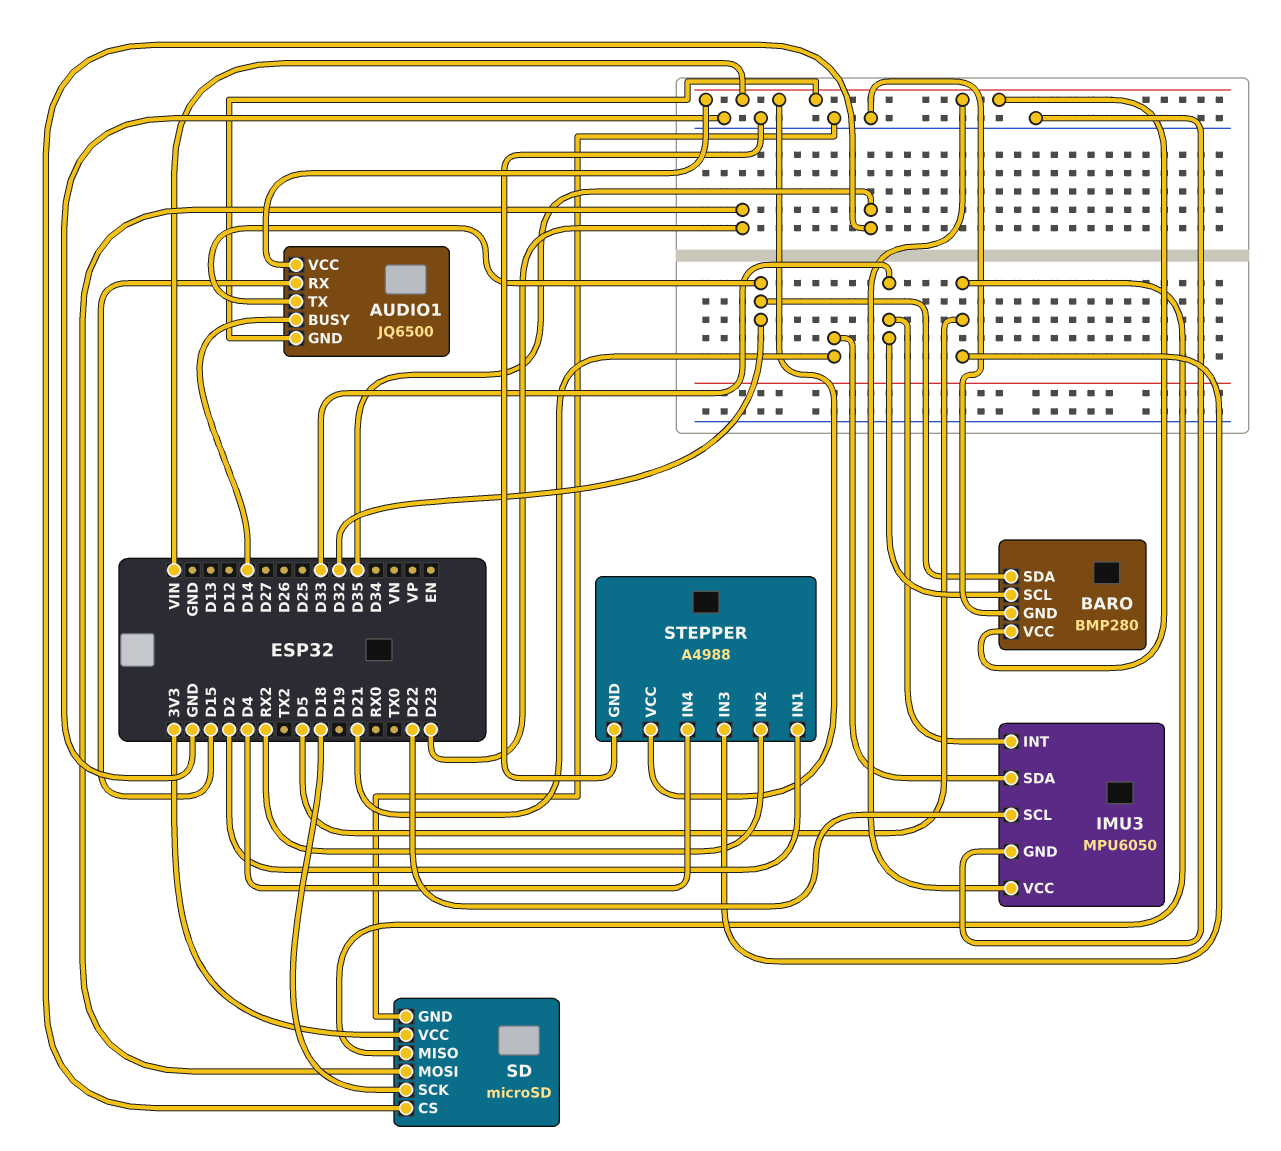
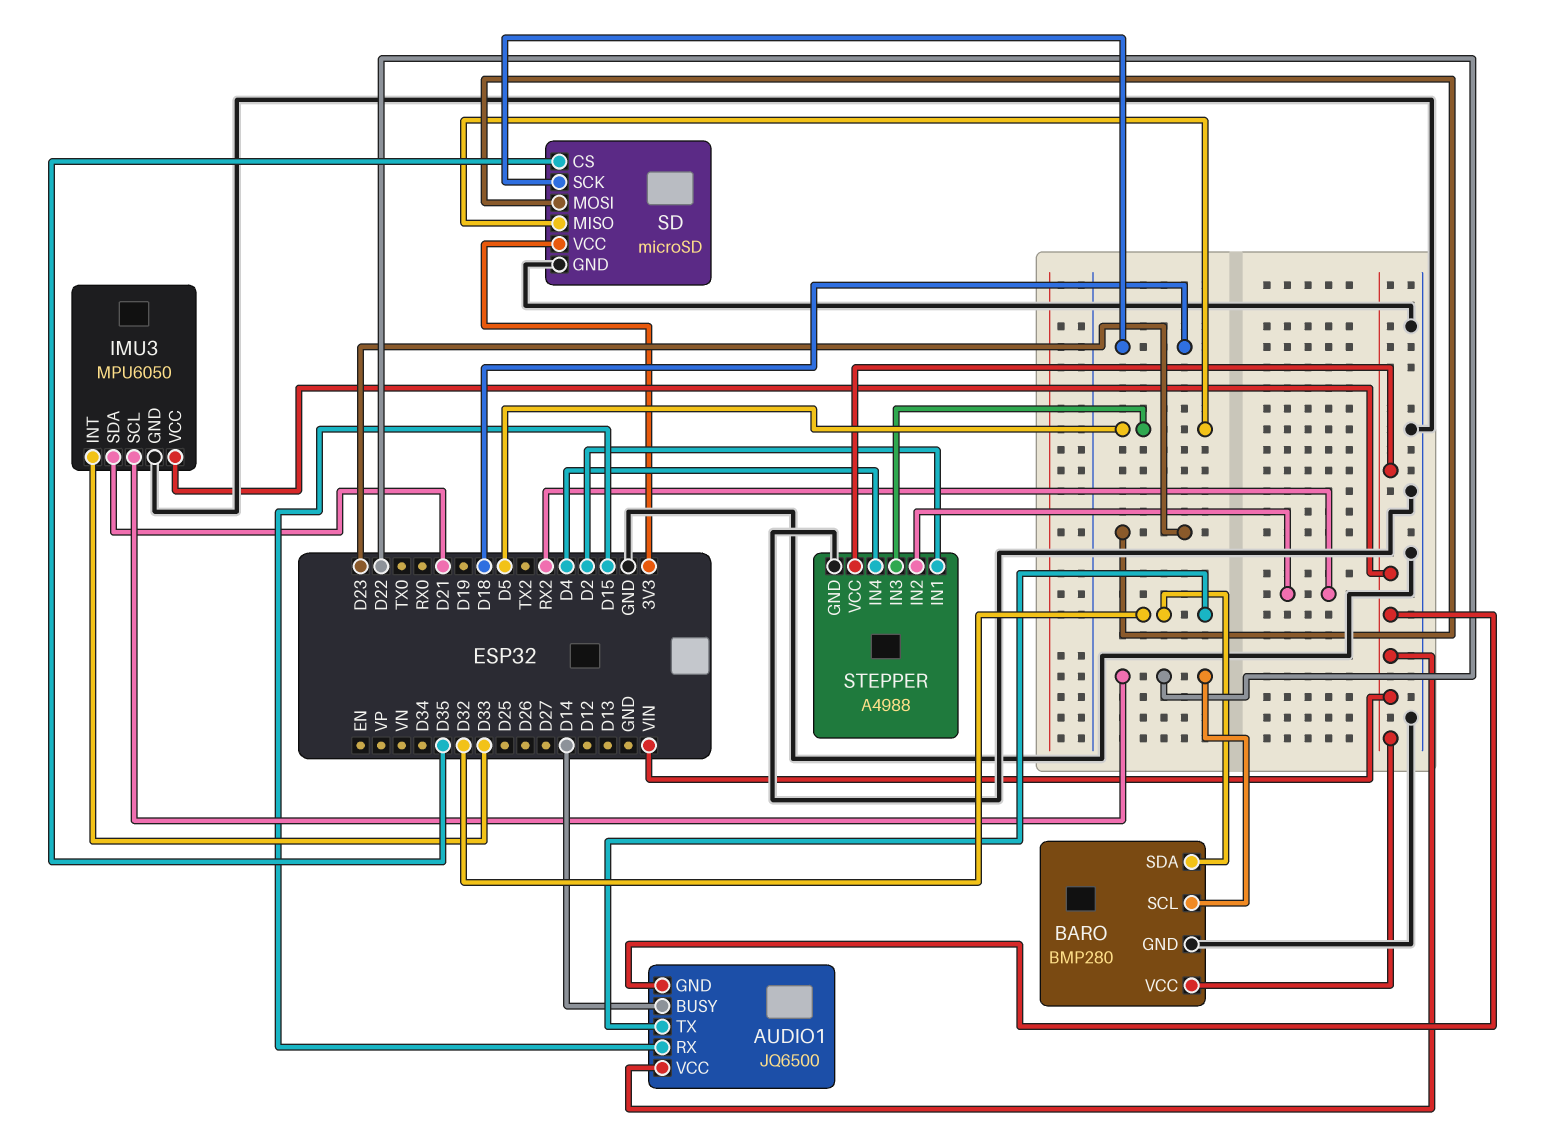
BARO pin SCL: D33 -> D22

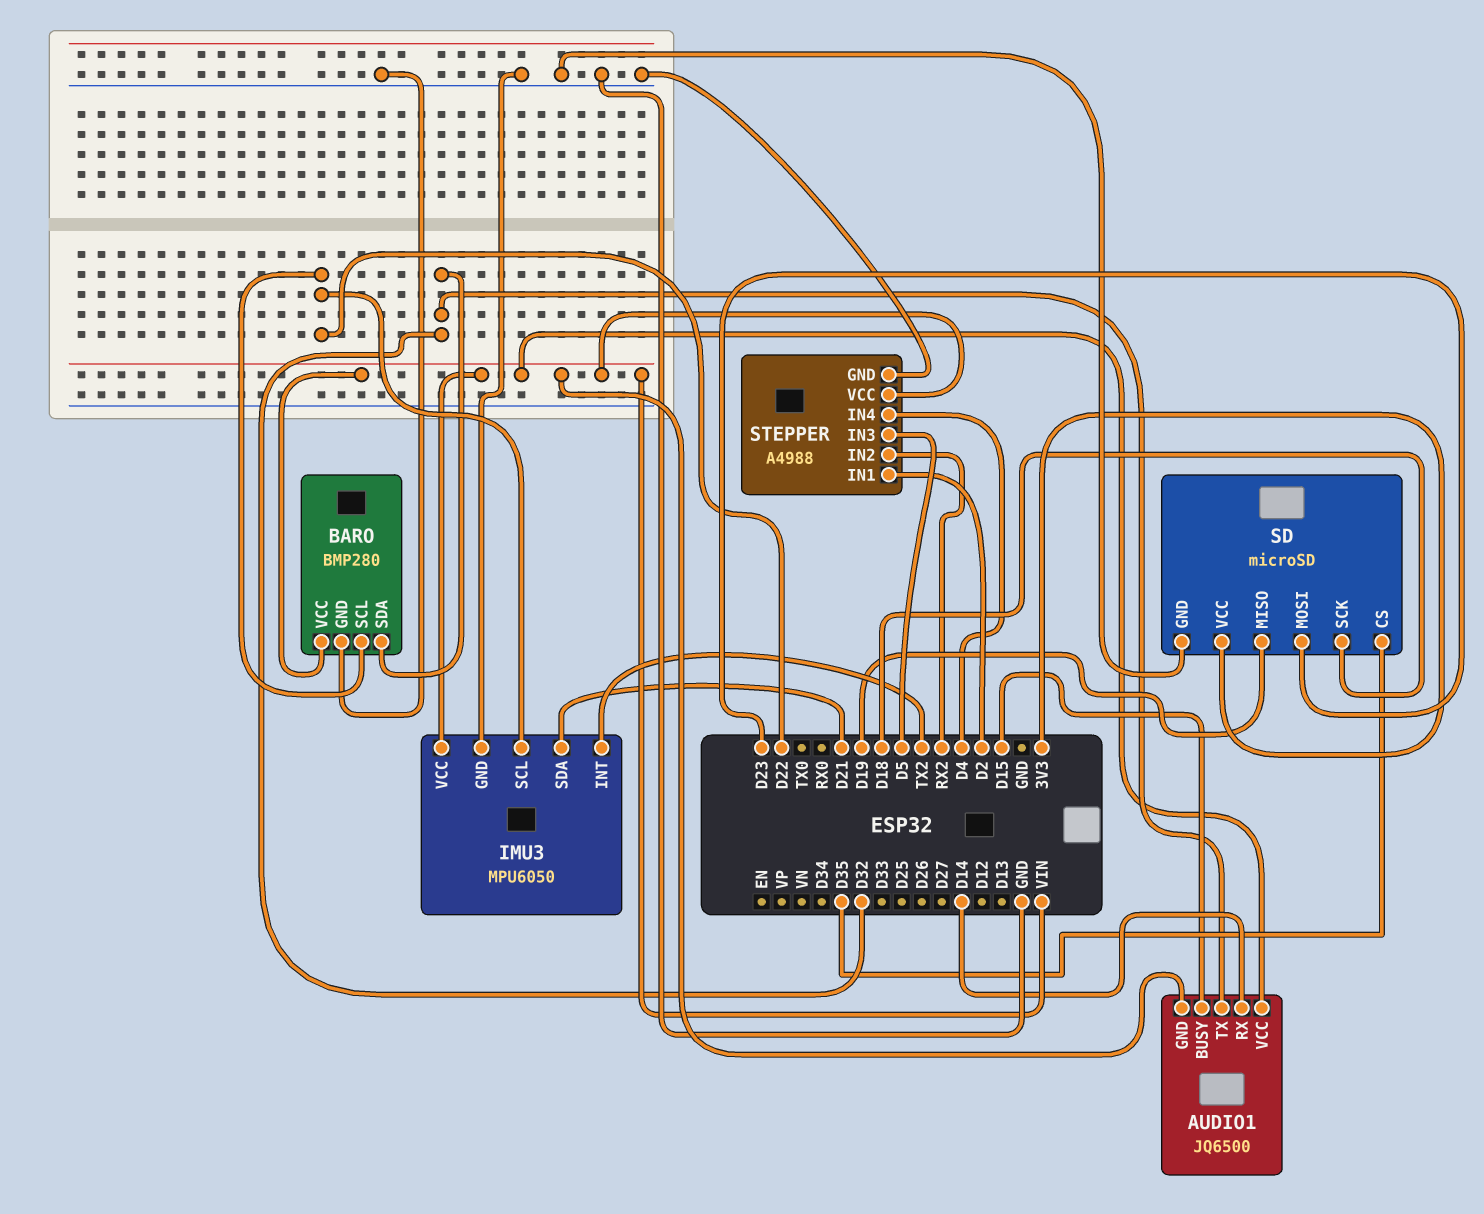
AUDIO1 pin BUSY: D14 -> D15
AUDIO1 pin RX: D15 -> D14
IMU3 pin INT: D33 -> TX2
SD pin MISO: D5 -> D19

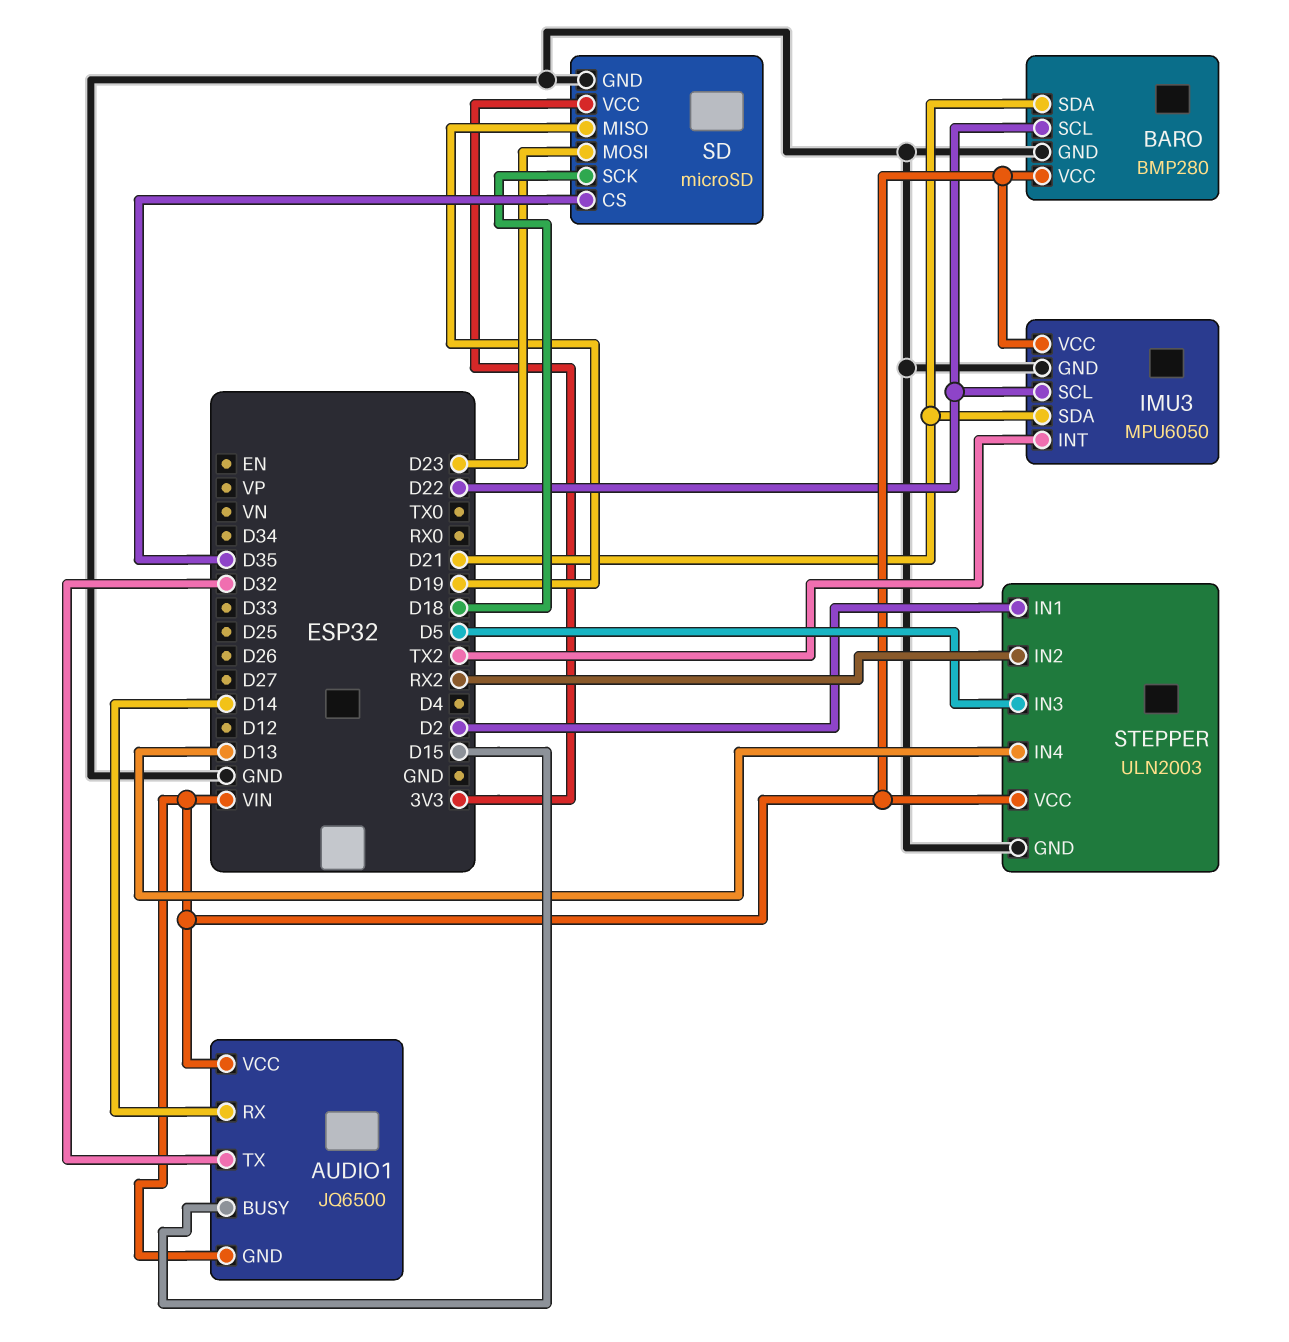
BARO pin SDA: D32 -> D21
STEPPER: A4988 -> ULN2003
STEPPER pin IN4: D4 -> D13

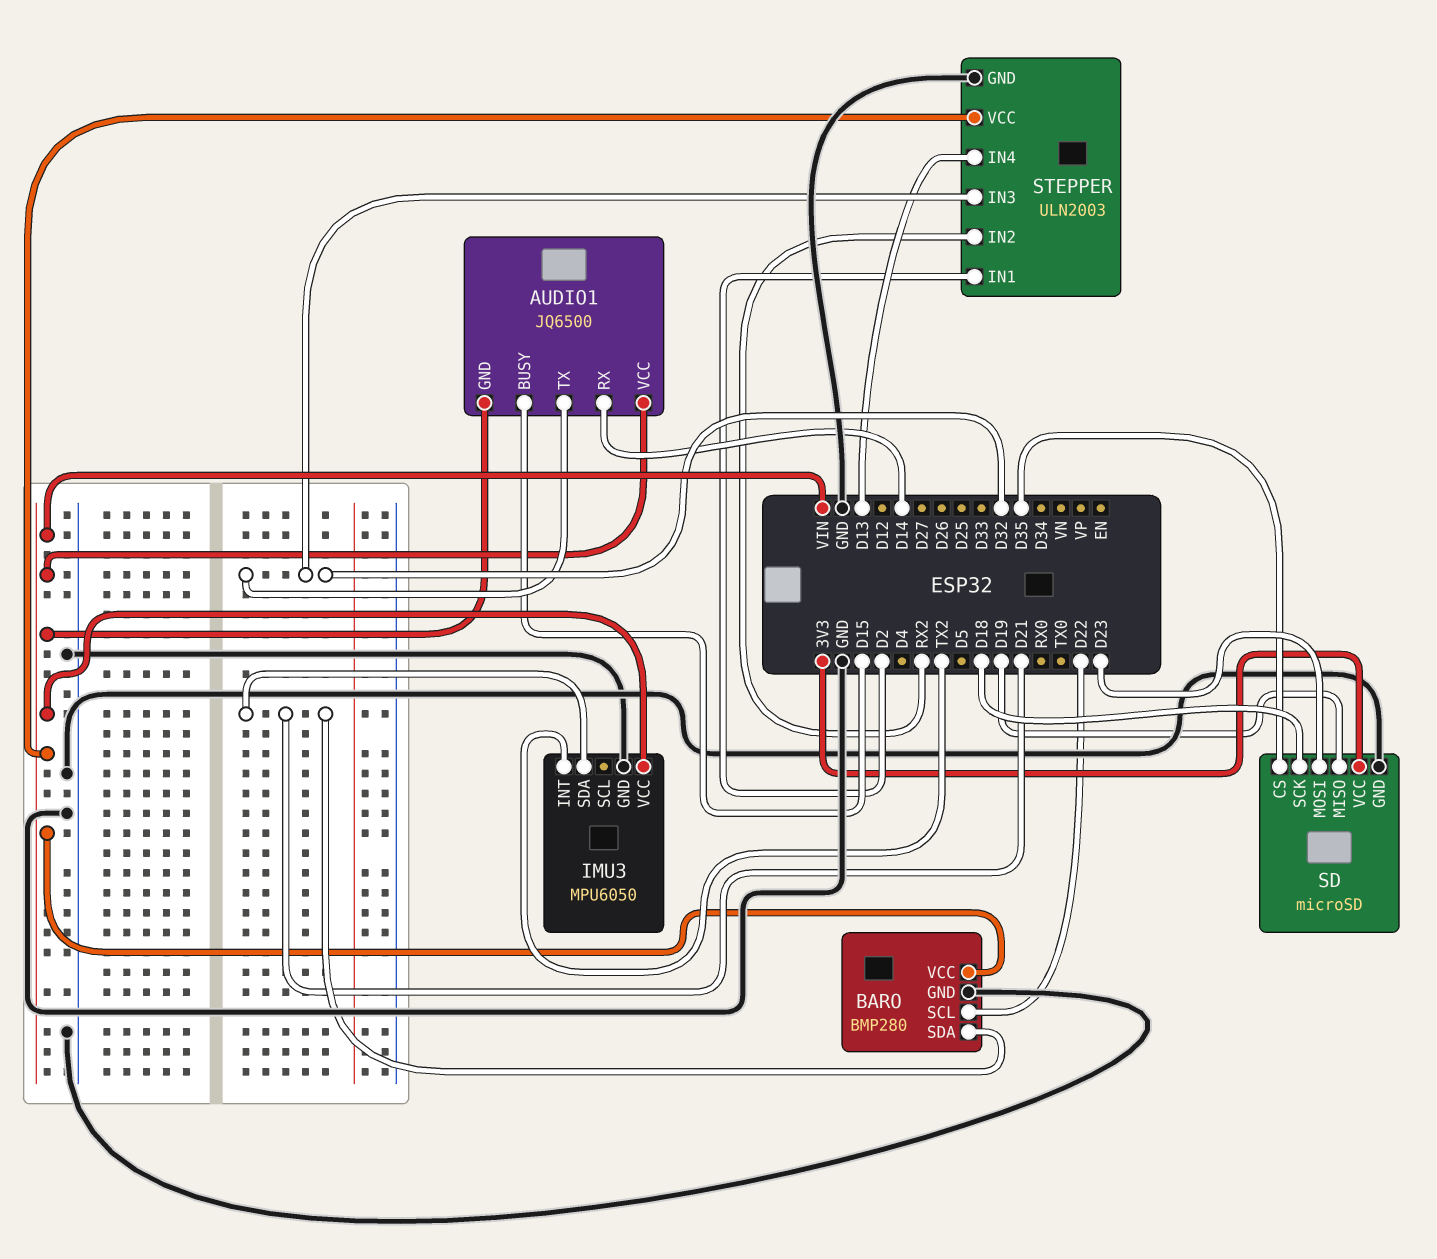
IMU3 pin SCL: D22 -> none
STEPPER pin IN3: D5 -> D32

